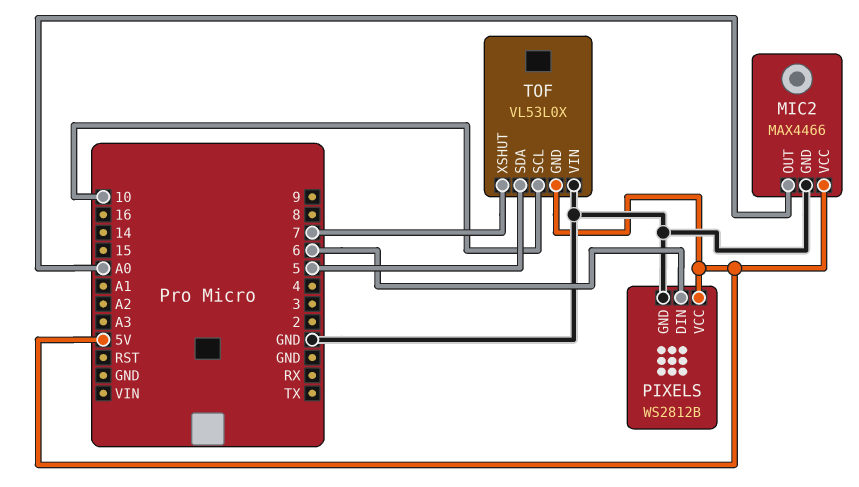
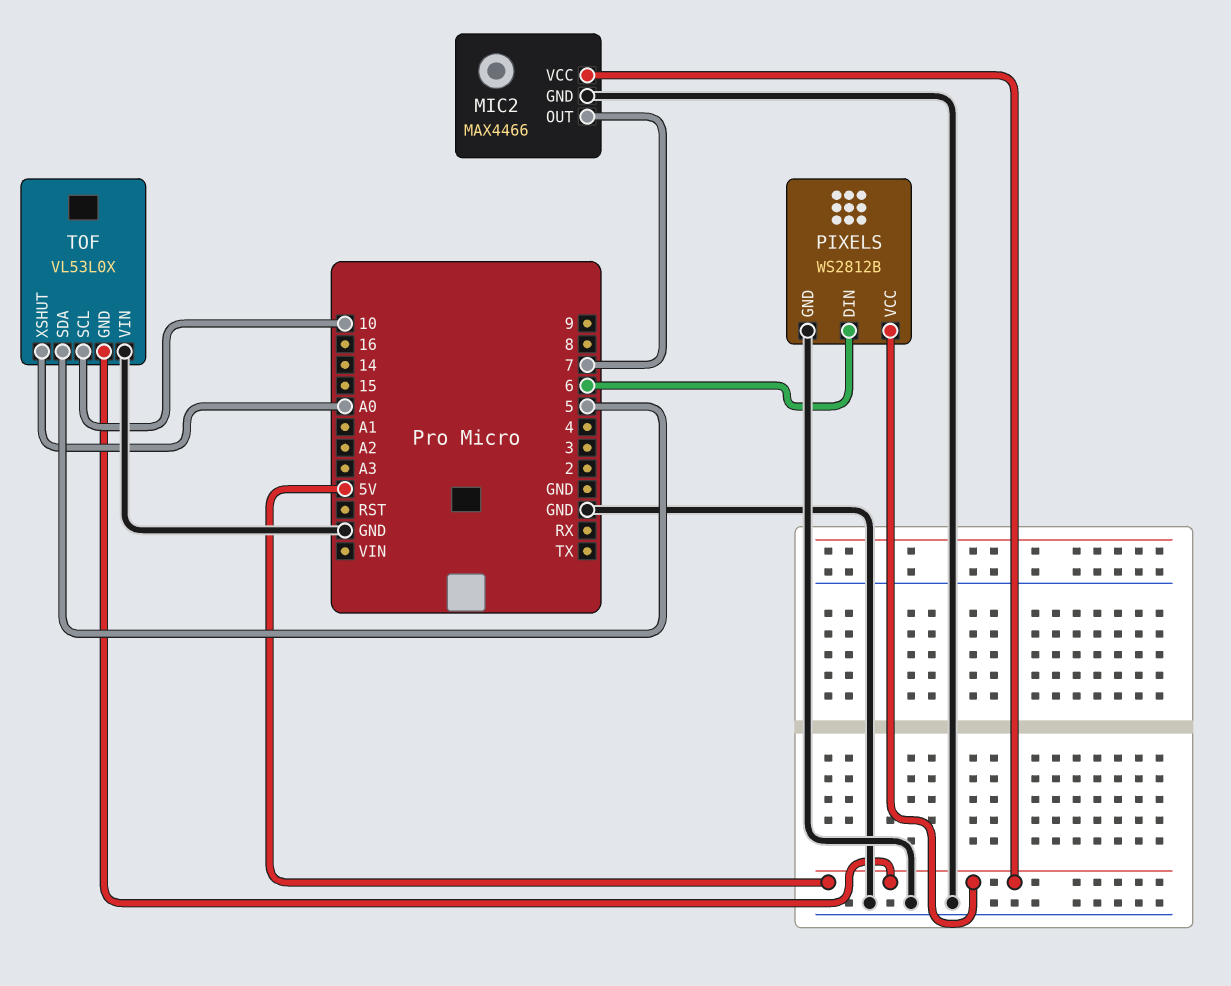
MIC2 pin OUT: A0 -> 7
TOF pin XSHUT: 7 -> A0

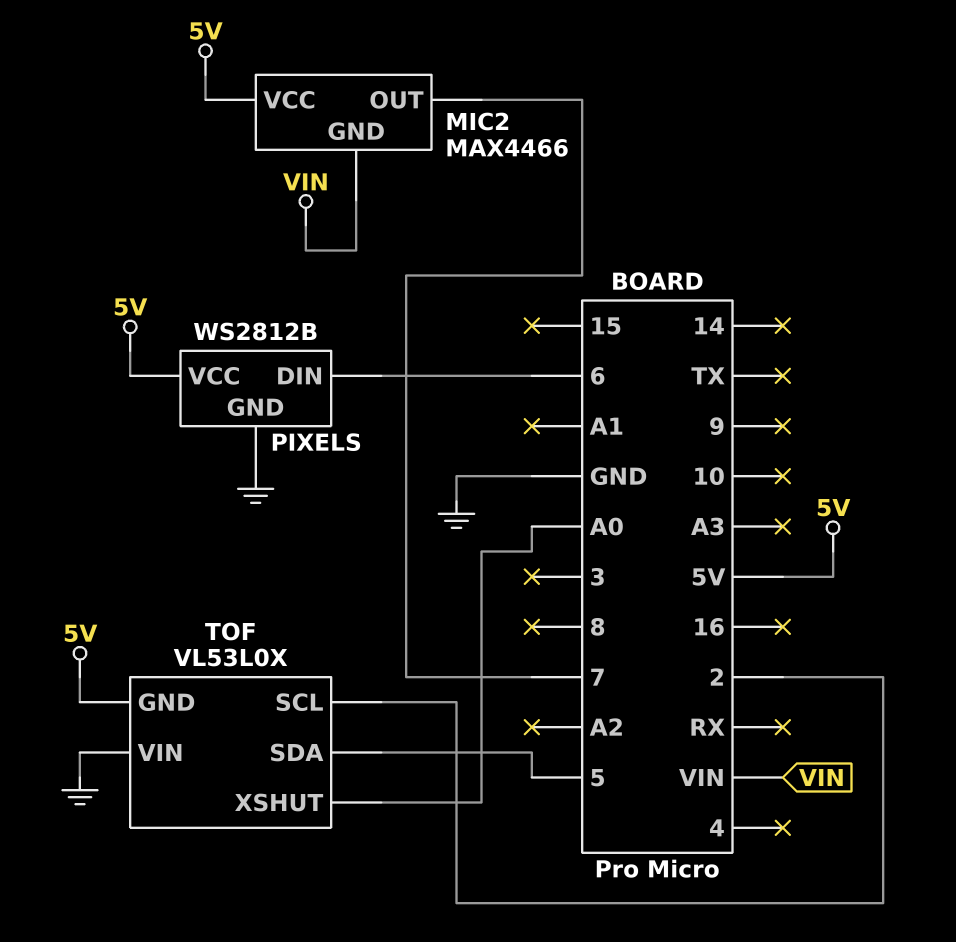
MIC2 pin GND: GND -> VIN
TOF pin SCL: 10 -> 2

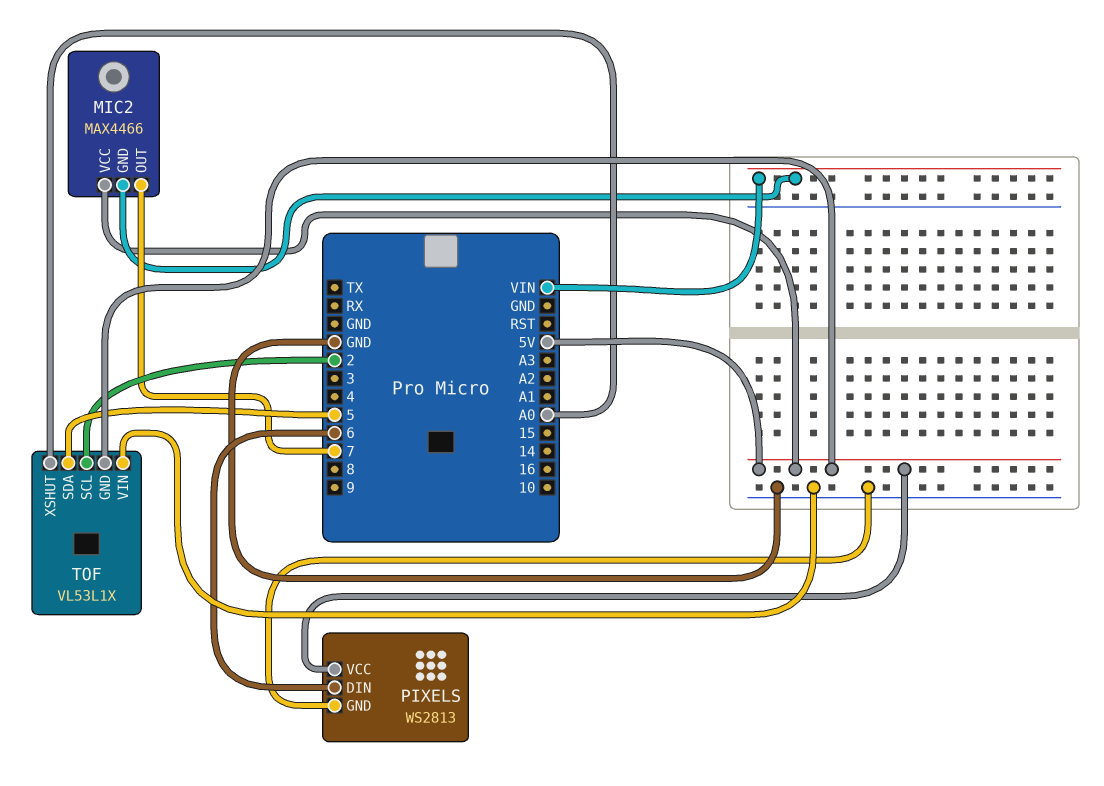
PIXELS: WS2812B -> WS2813
TOF: VL53L0X -> VL53L1X

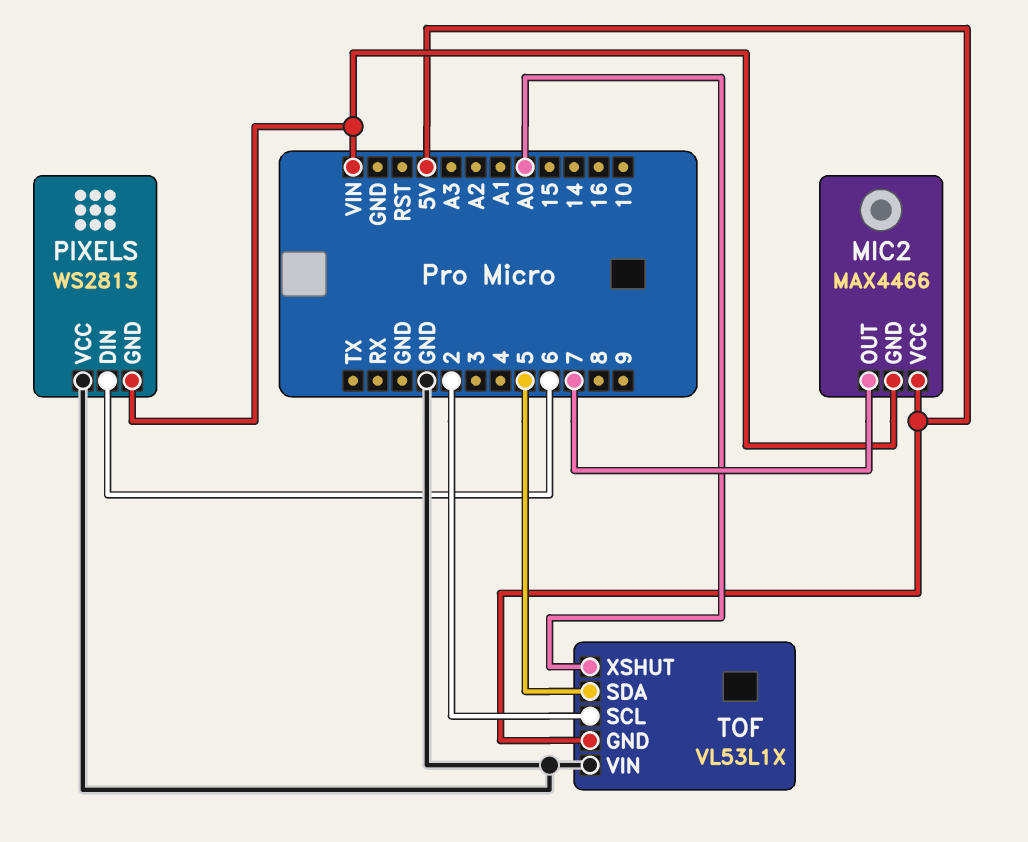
PIXELS pin GND: GND -> VIN
PIXELS pin VCC: 5V -> GND

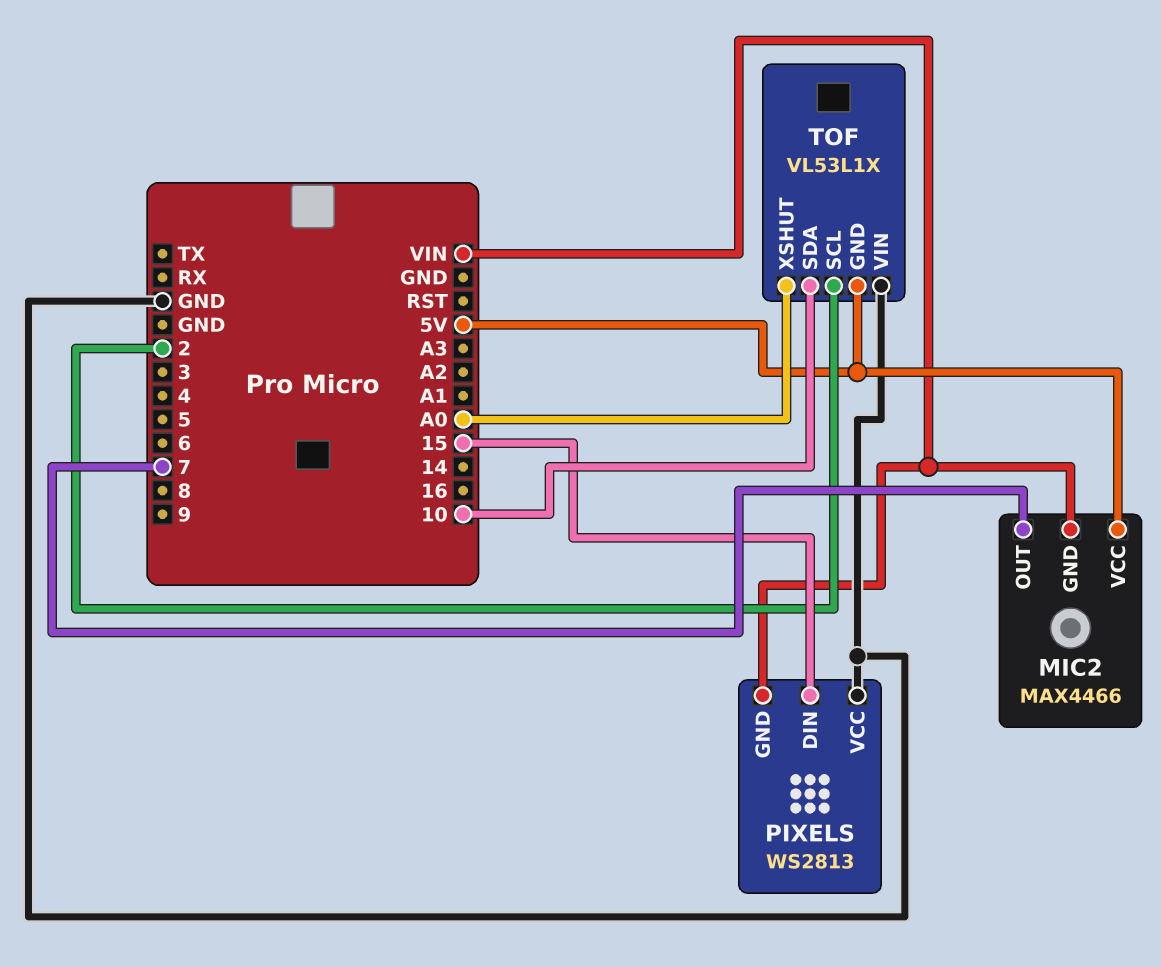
PIXELS pin DIN: 6 -> 15
TOF pin SDA: 5 -> 10

